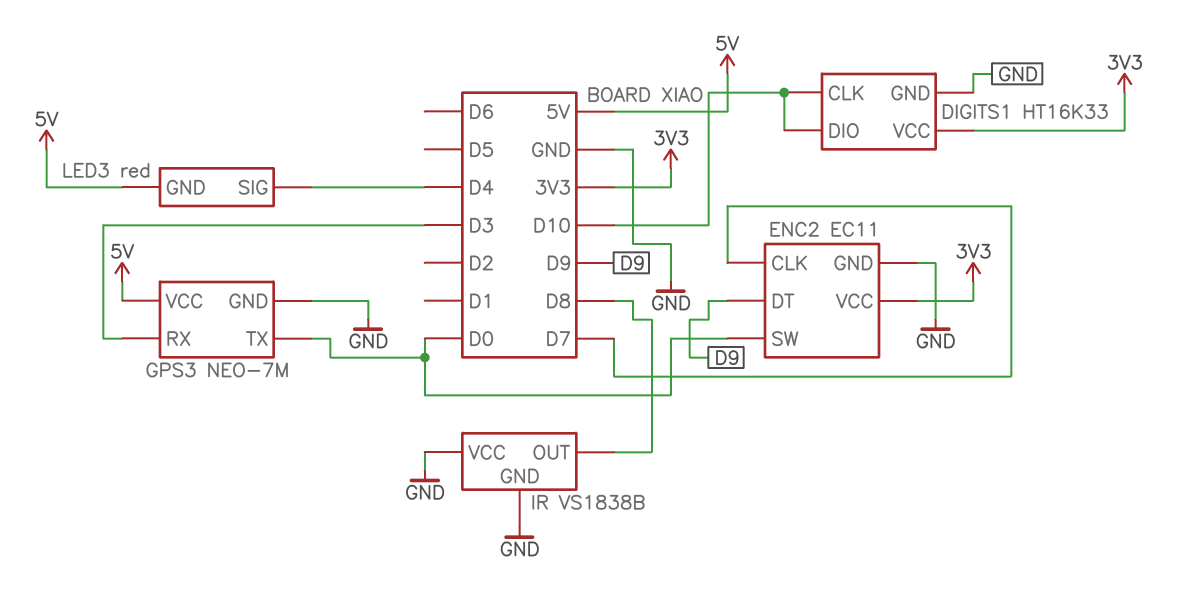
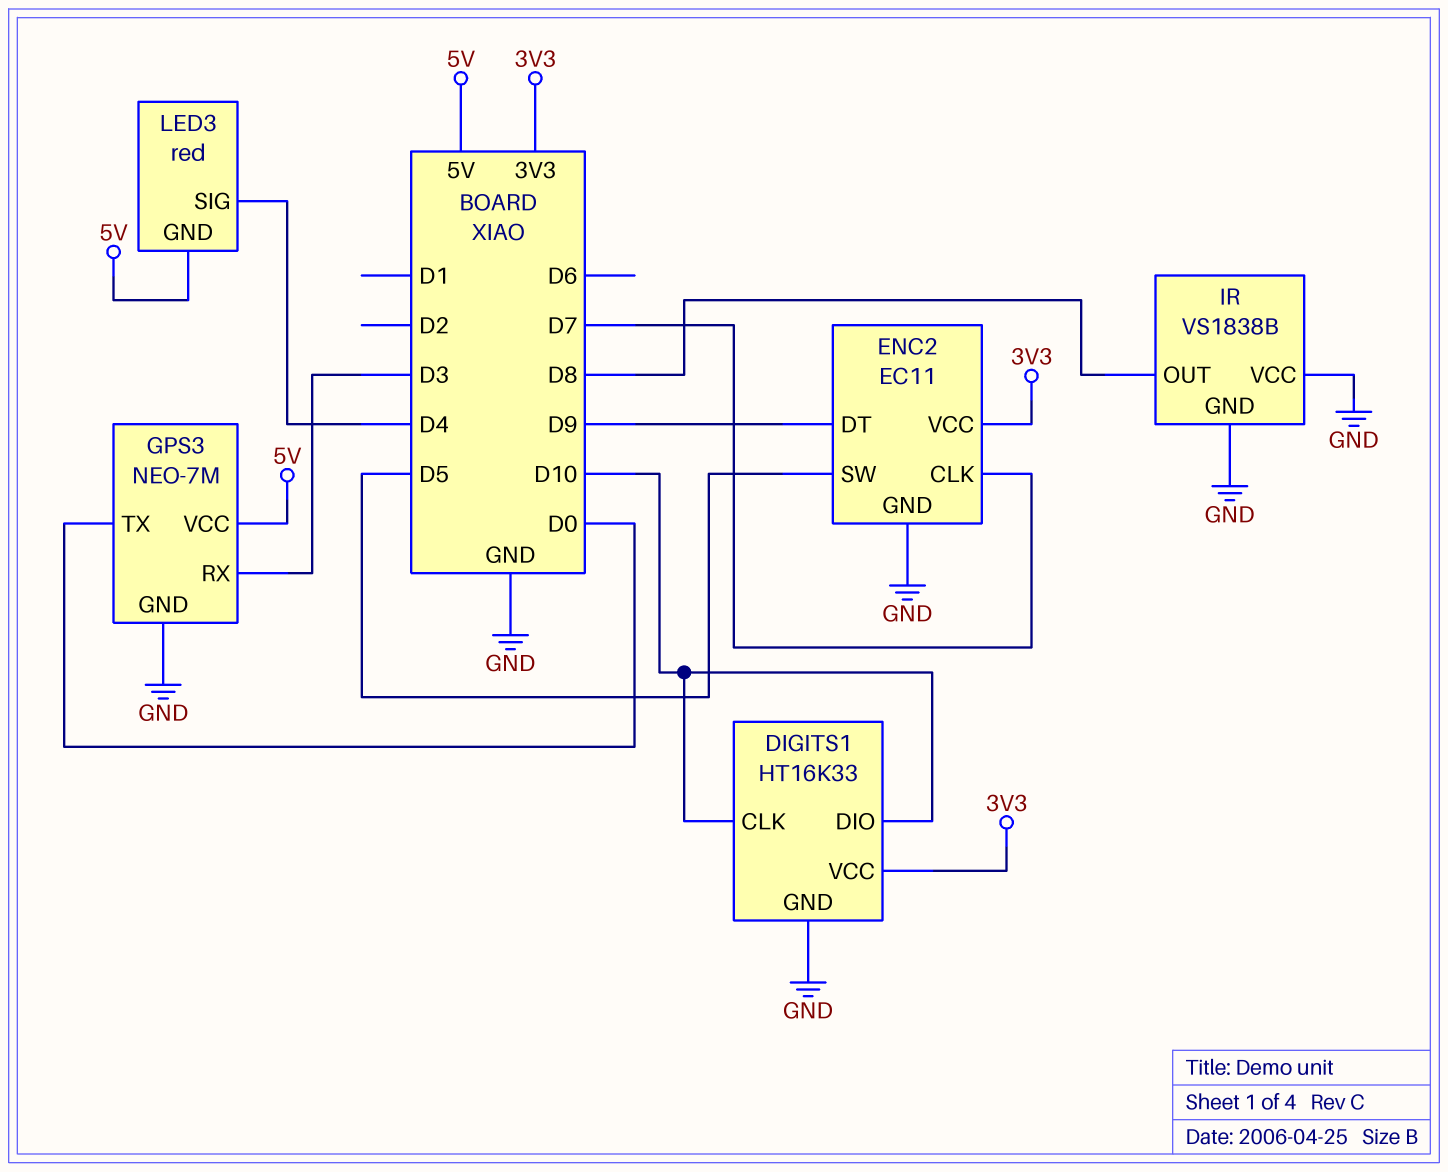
ENC2 pin SW: D0 -> D5

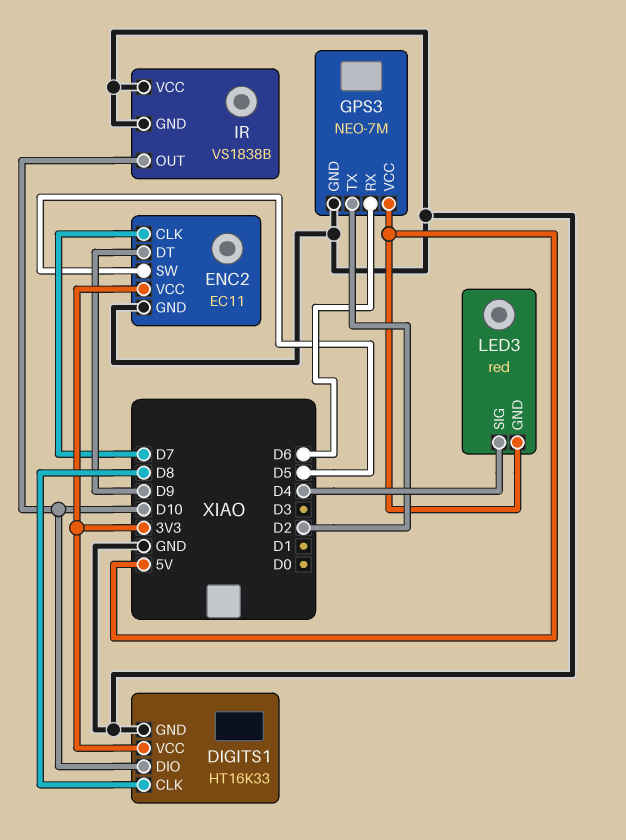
DIGITS1 pin CLK: D10 -> D8
GPS3 pin RX: D3 -> D6
GPS3 pin TX: D0 -> D2
IR pin OUT: D8 -> D10

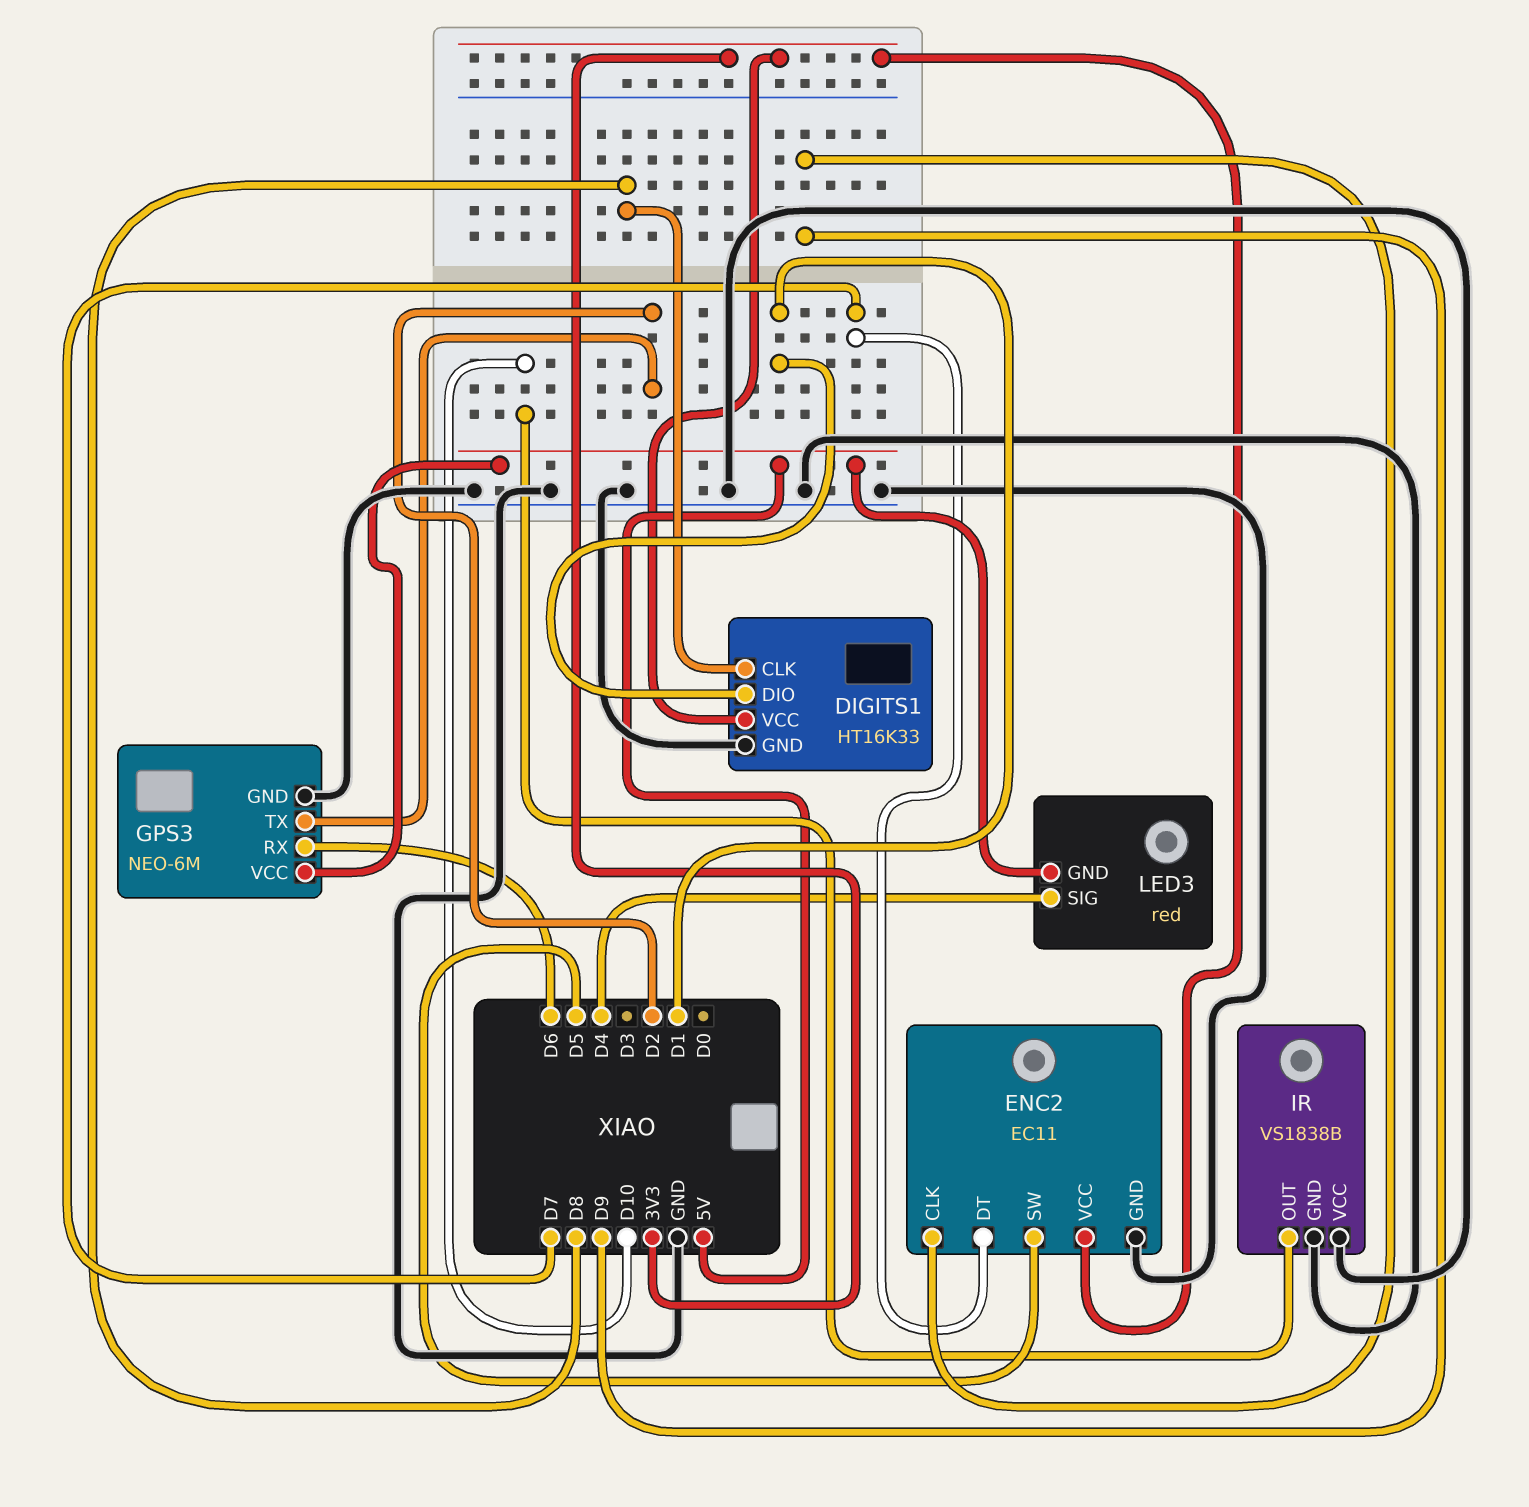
DIGITS1 pin DIO: D10 -> D1
ENC2 pin CLK: D7 -> D9
ENC2 pin DT: D9 -> D7
GPS3: NEO-7M -> NEO-6M

